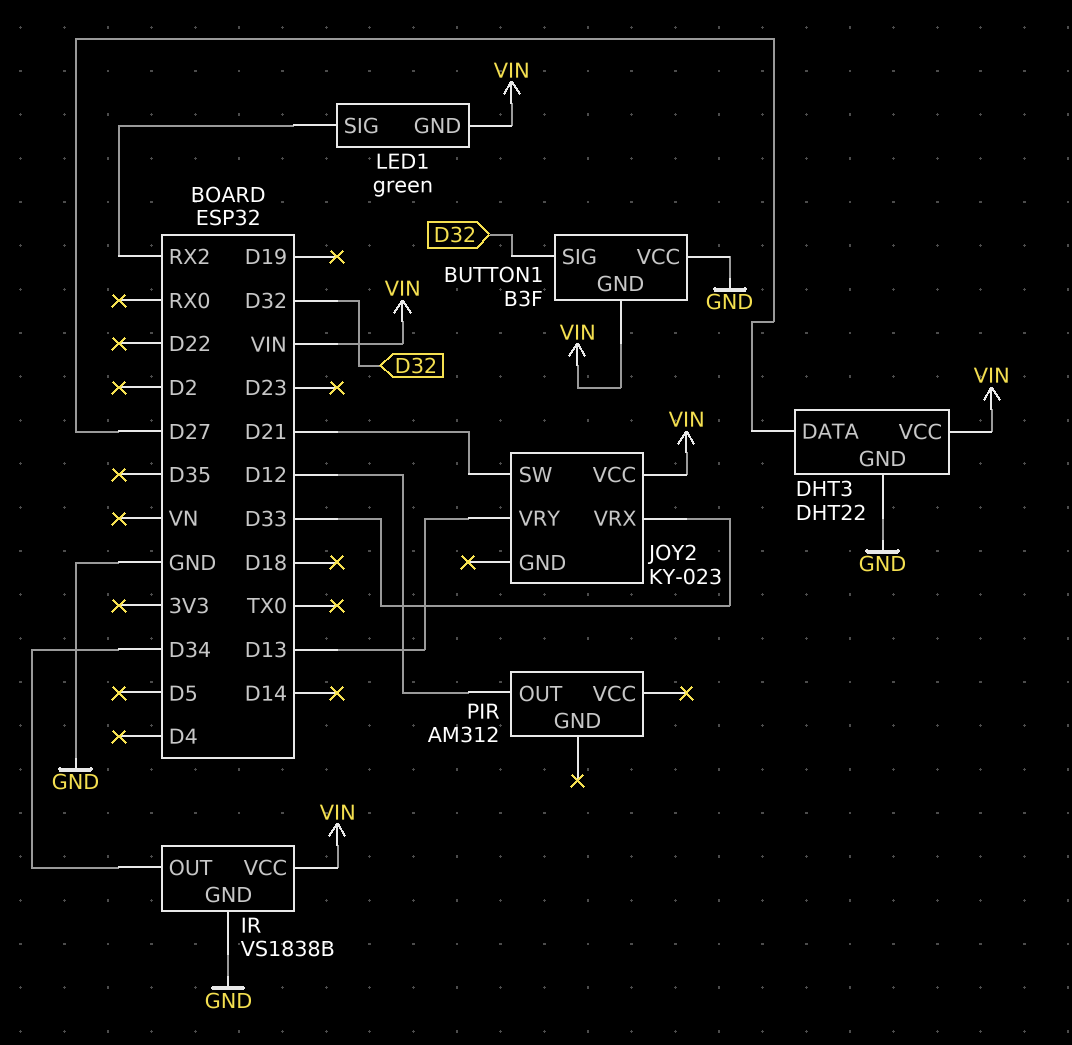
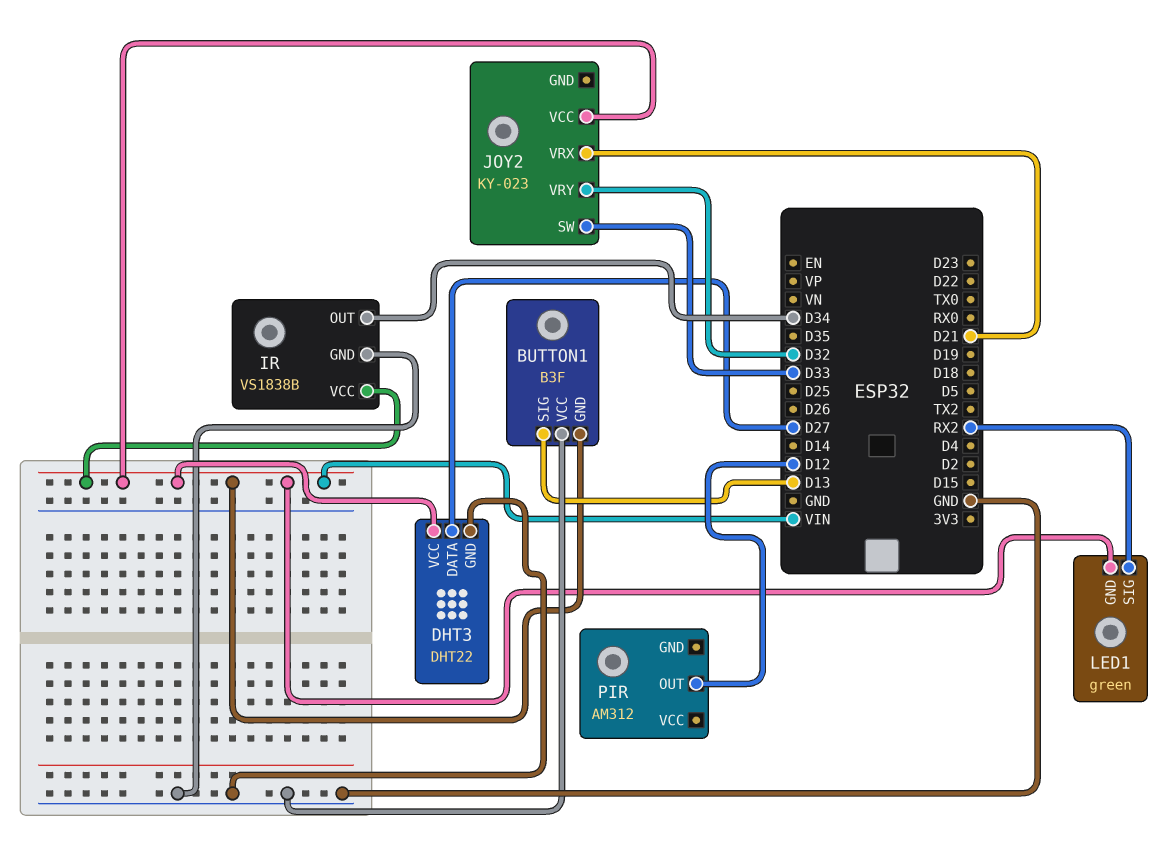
BUTTON1 pin SIG: D32 -> D13
JOY2 pin SW: D21 -> D33
JOY2 pin VRX: D33 -> D21
JOY2 pin VRY: D13 -> D32

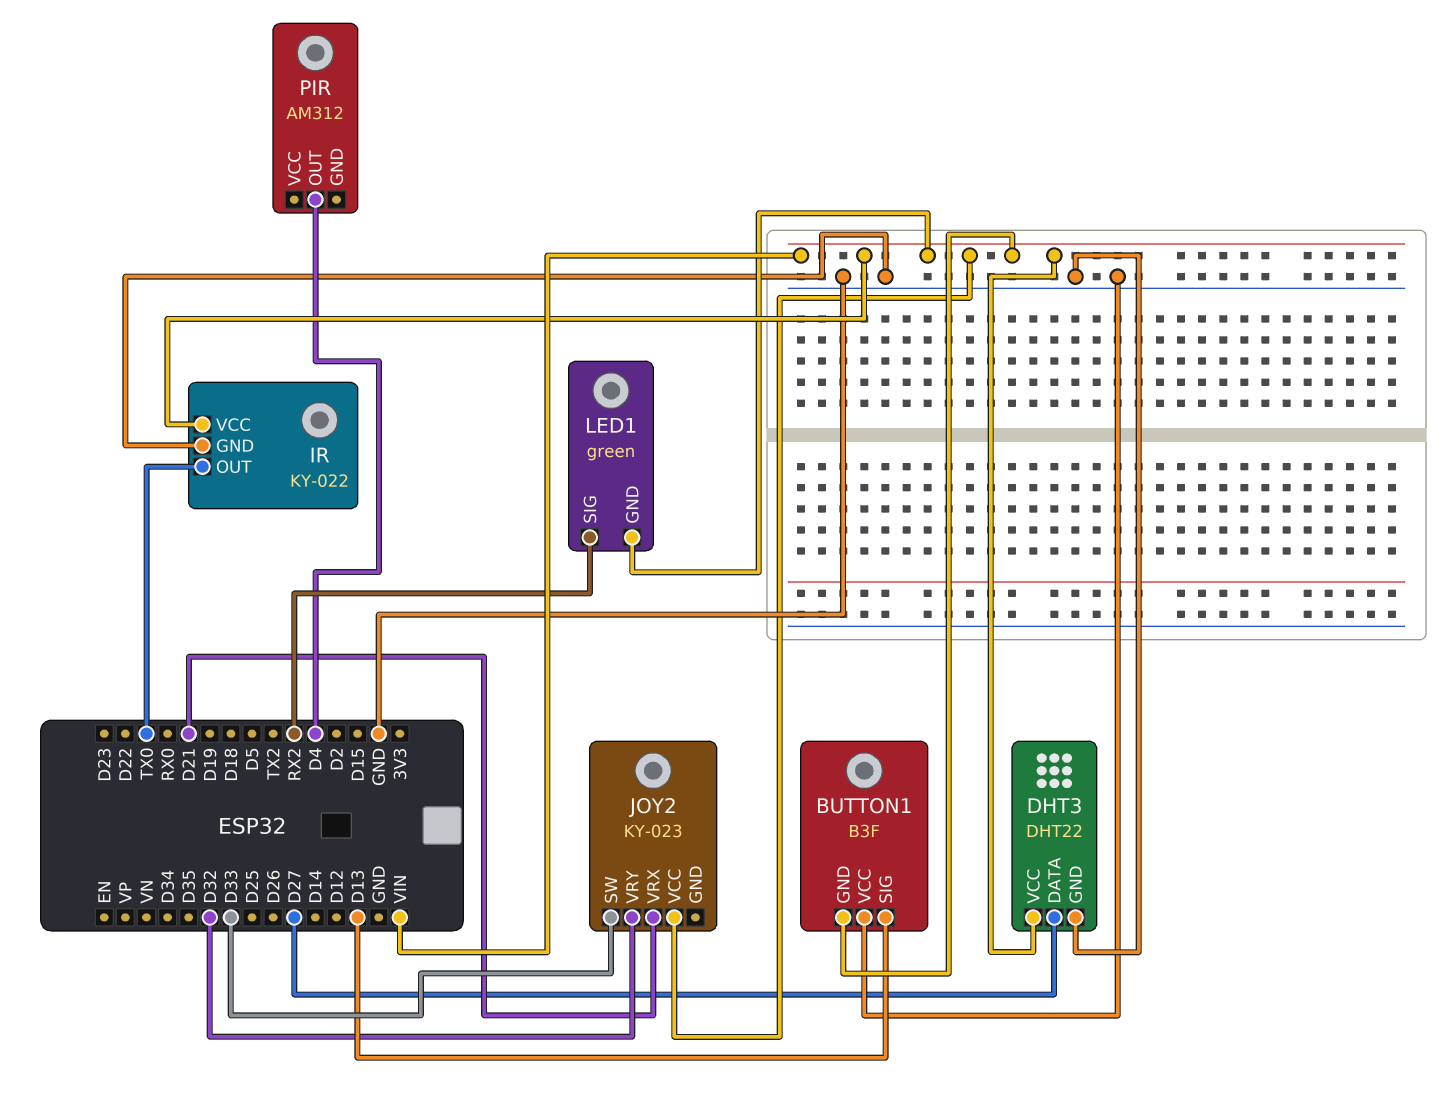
IR: VS1838B -> KY-022
IR pin OUT: D34 -> TX0
PIR pin OUT: D12 -> D4

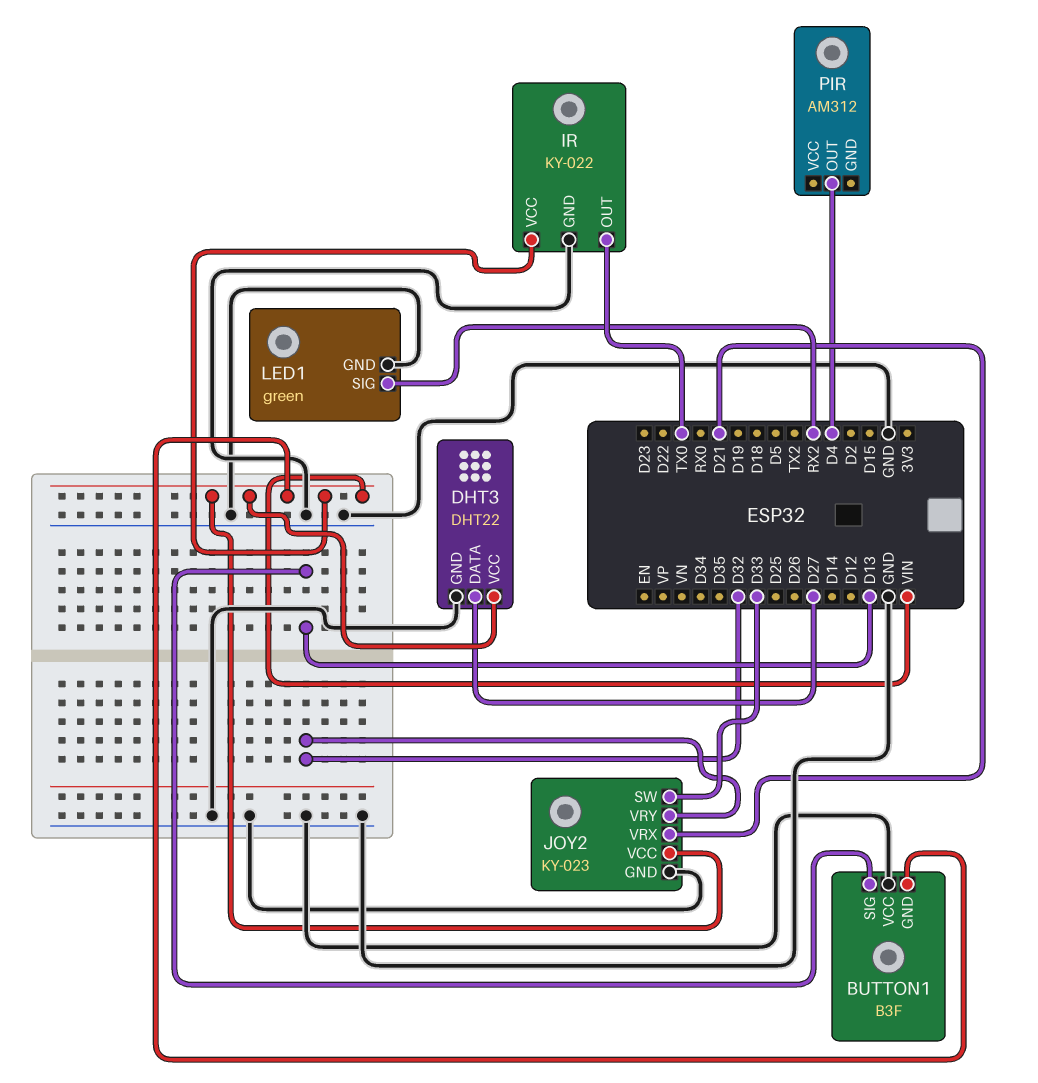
JOY2 pin GND: none -> GND
LED1 pin GND: VIN -> GND

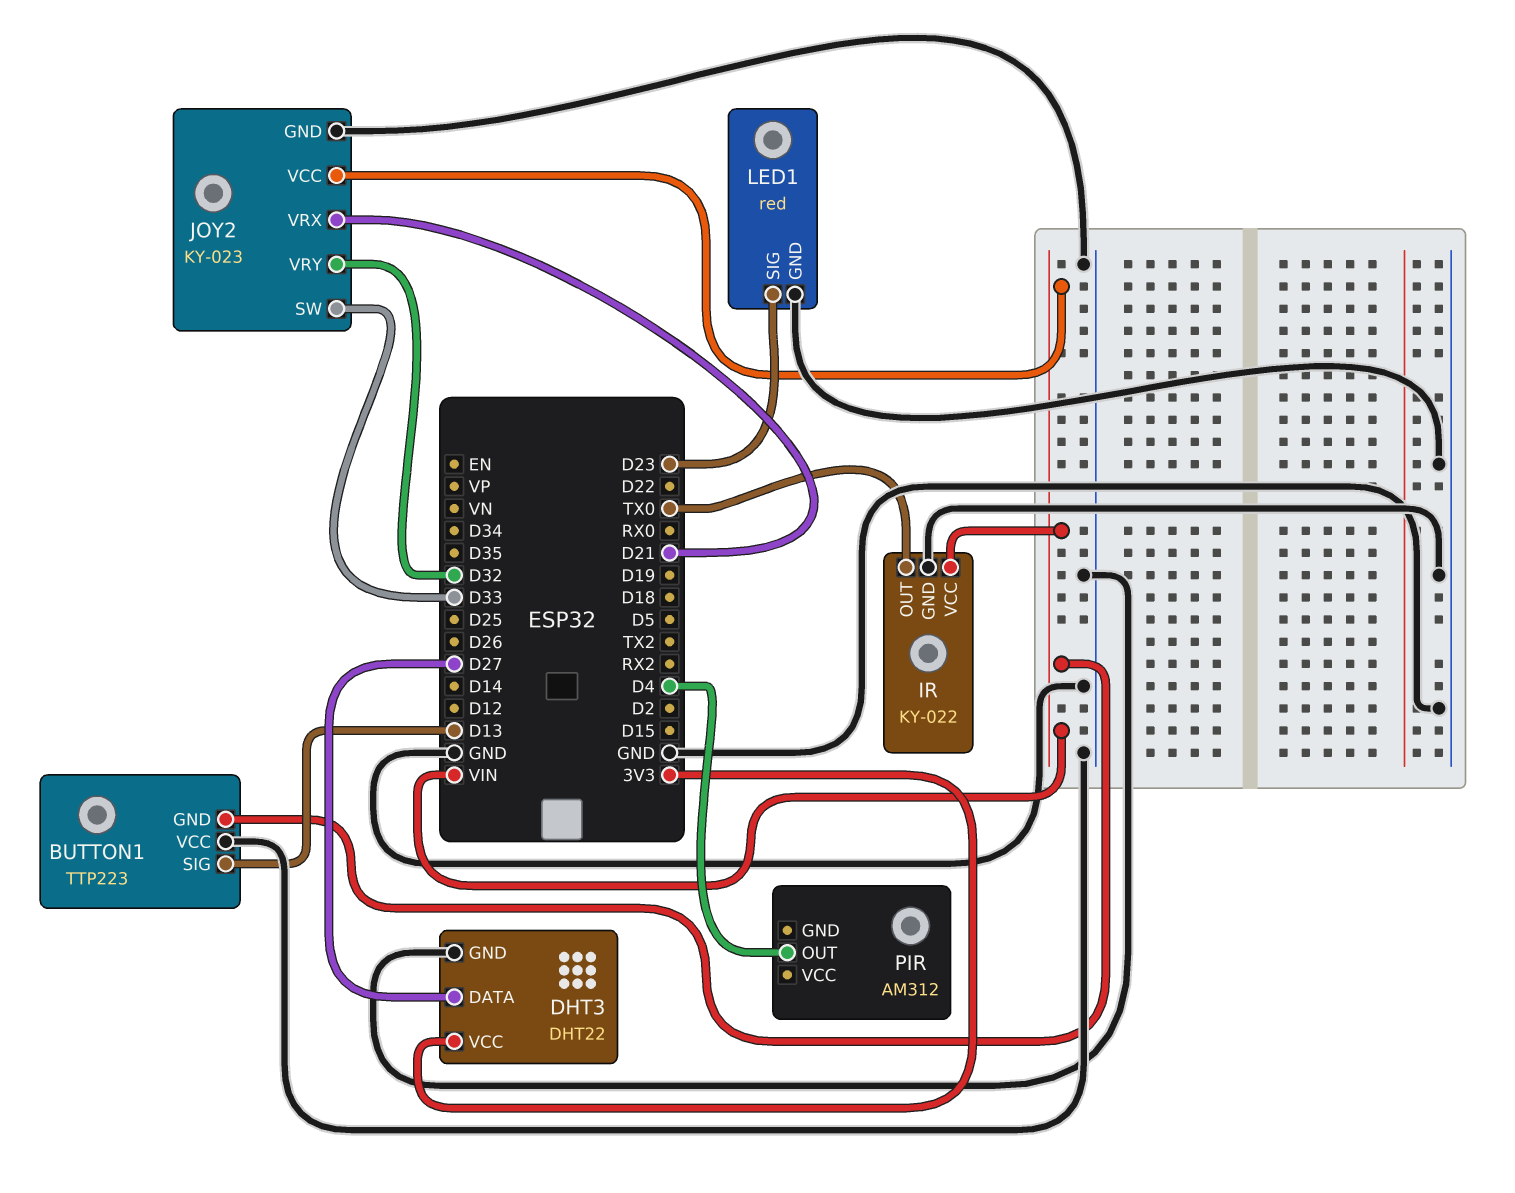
BUTTON1: B3F -> TTP223
DHT3 pin VCC: VIN -> 3V3
LED1: green -> red
LED1 pin SIG: RX2 -> D23

